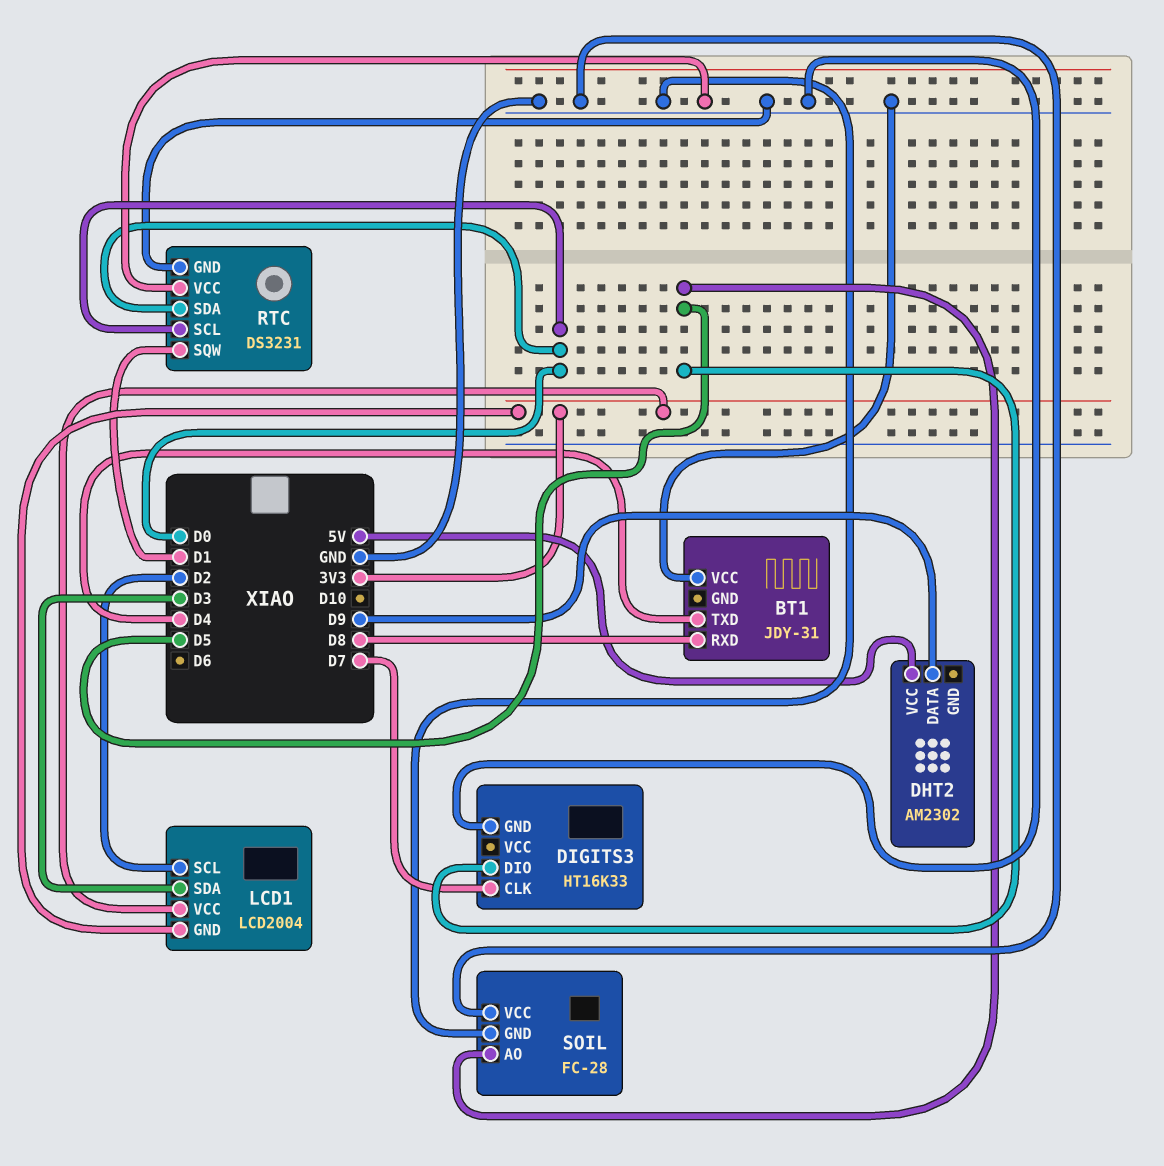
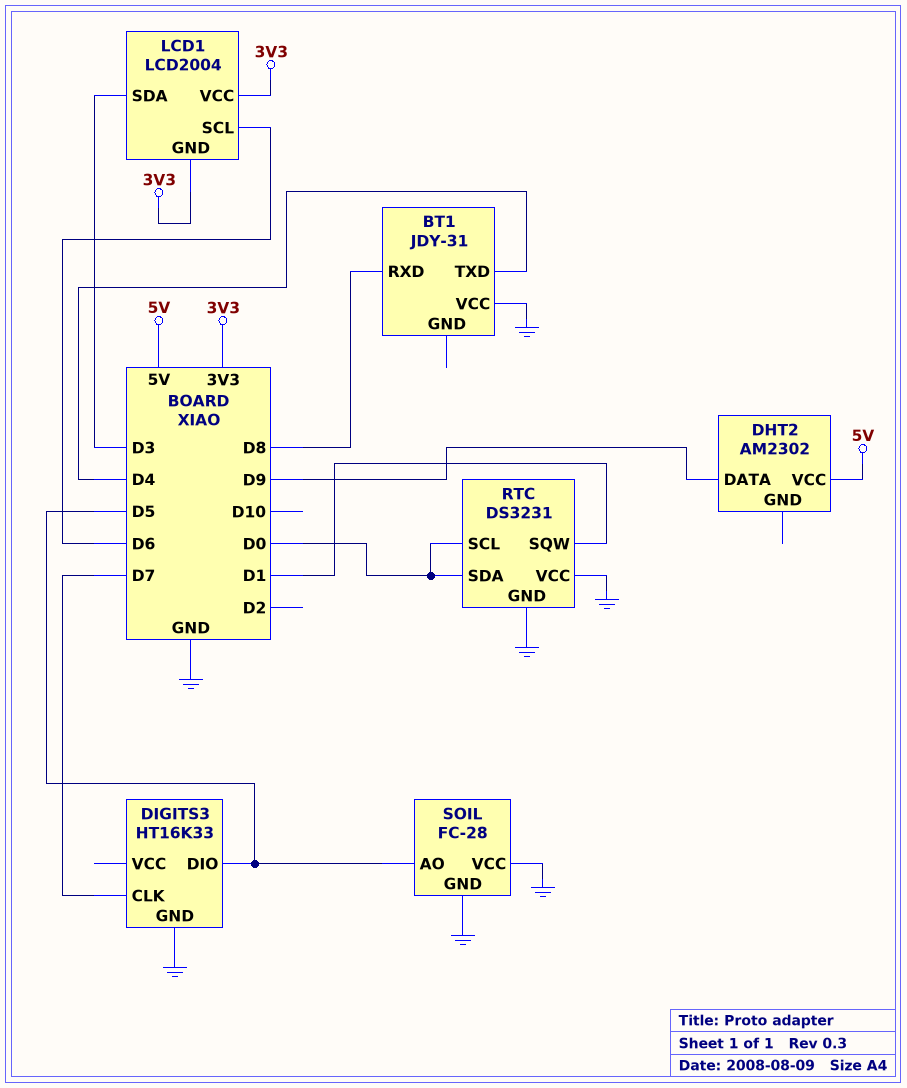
LCD1 pin SCL: D2 -> D6

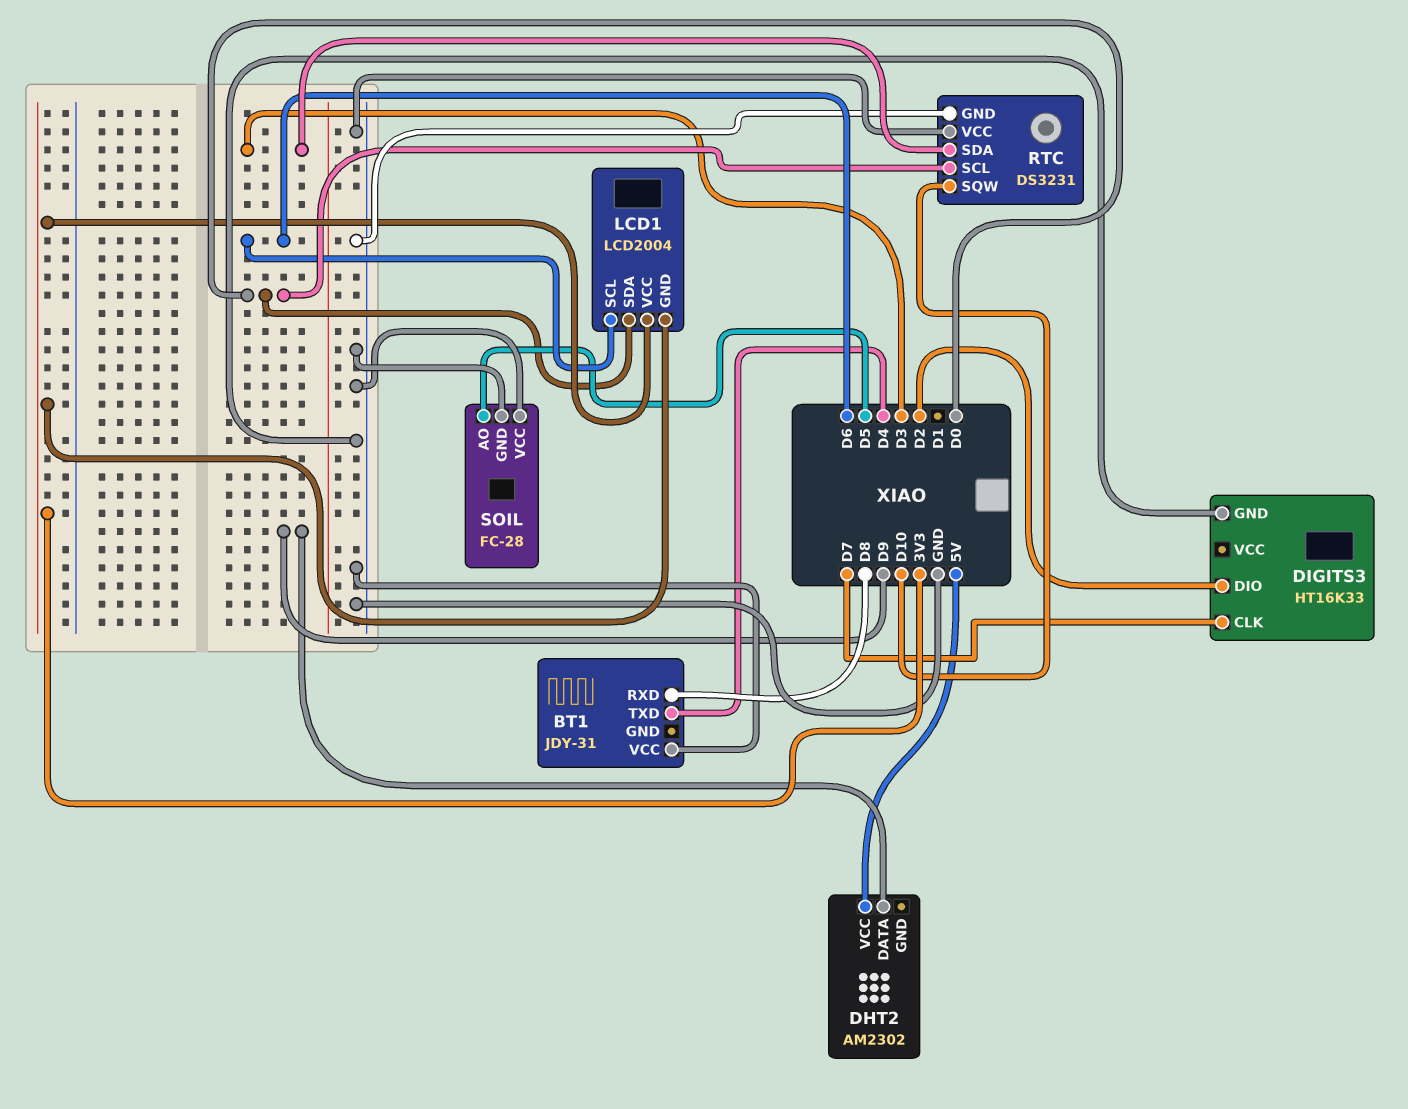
DIGITS3 pin DIO: D5 -> D2
LCD1 pin SDA: D3 -> D0
RTC pin SDA: D0 -> D3
RTC pin SQW: D1 -> D10

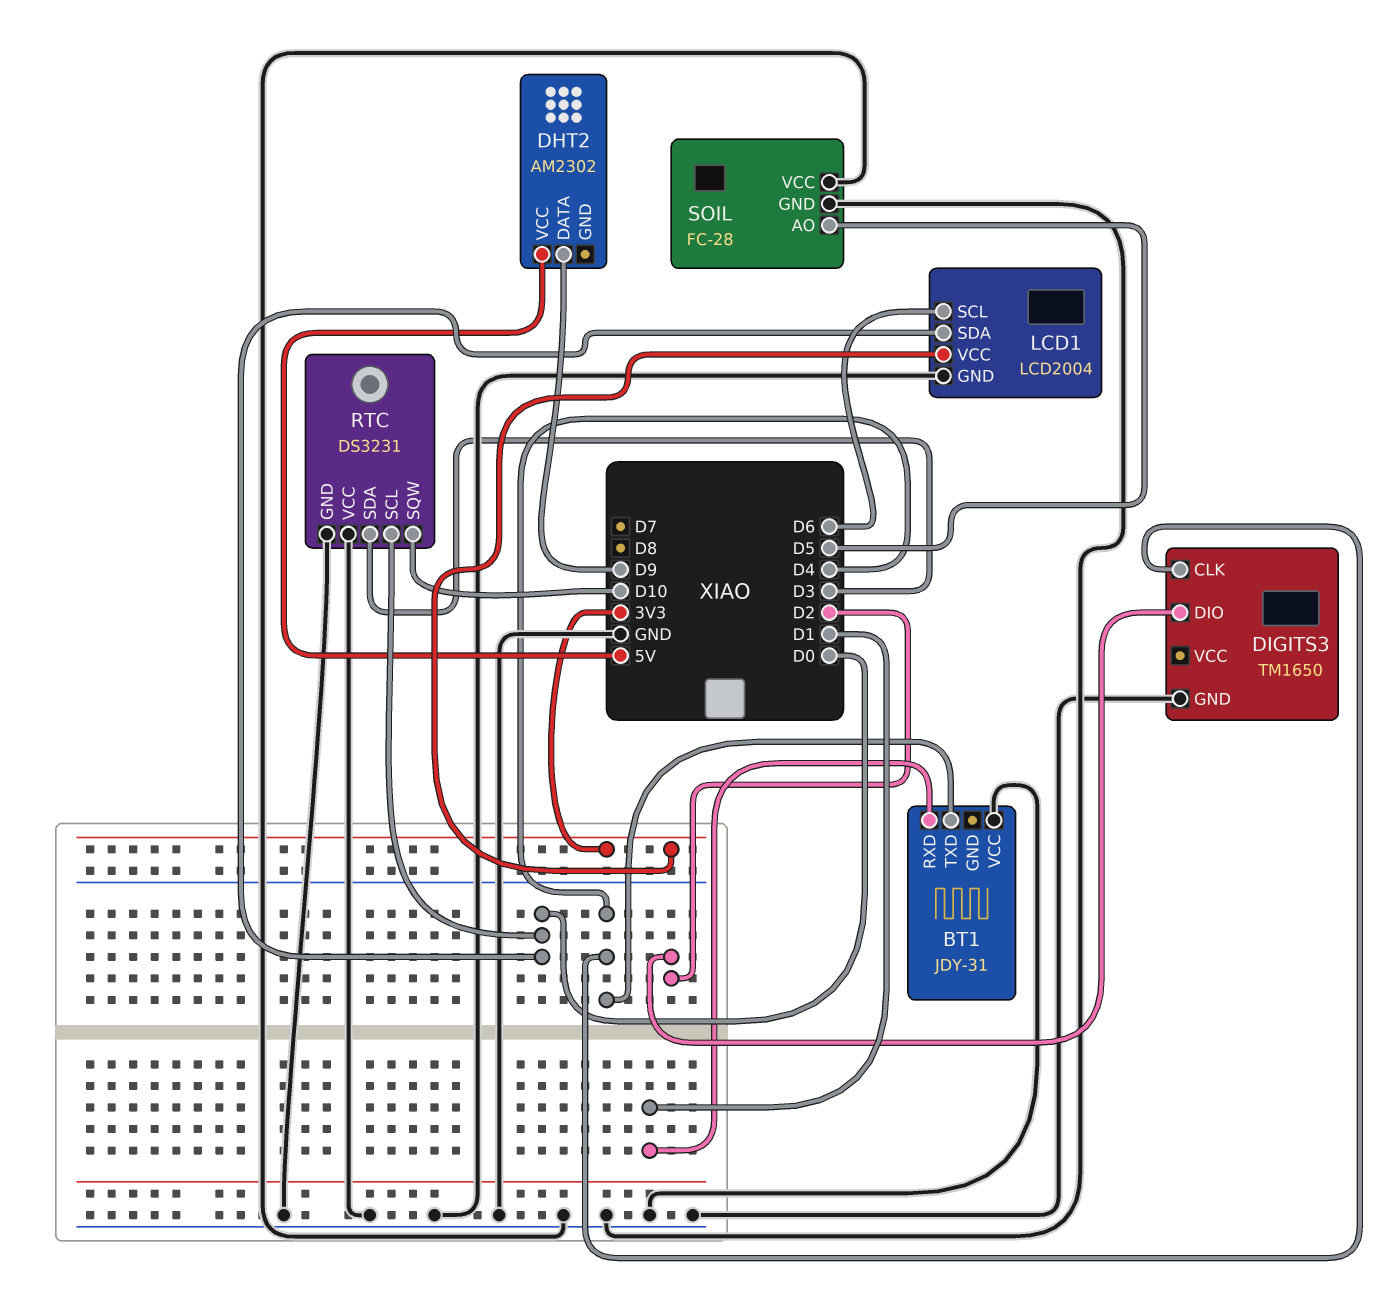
BT1 pin RXD: D8 -> D1
DIGITS3: HT16K33 -> TM1650
DIGITS3 pin CLK: D7 -> D4
LCD1 pin GND: 3V3 -> GND

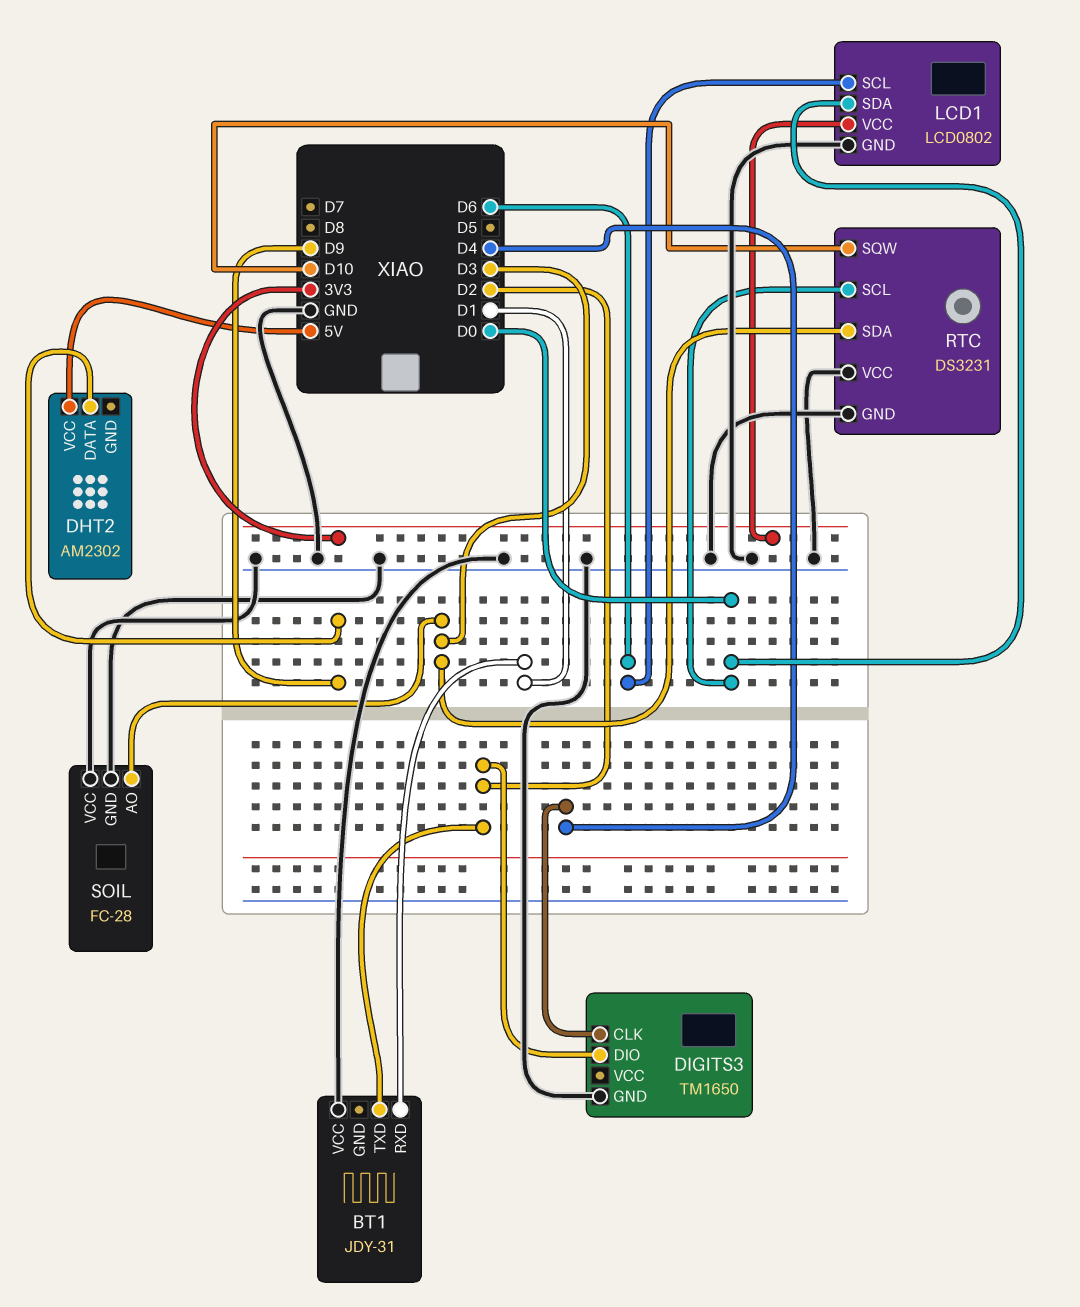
BT1 pin TXD: D4 -> D2
LCD1: LCD2004 -> LCD0802
SOIL pin AO: D5 -> D3

